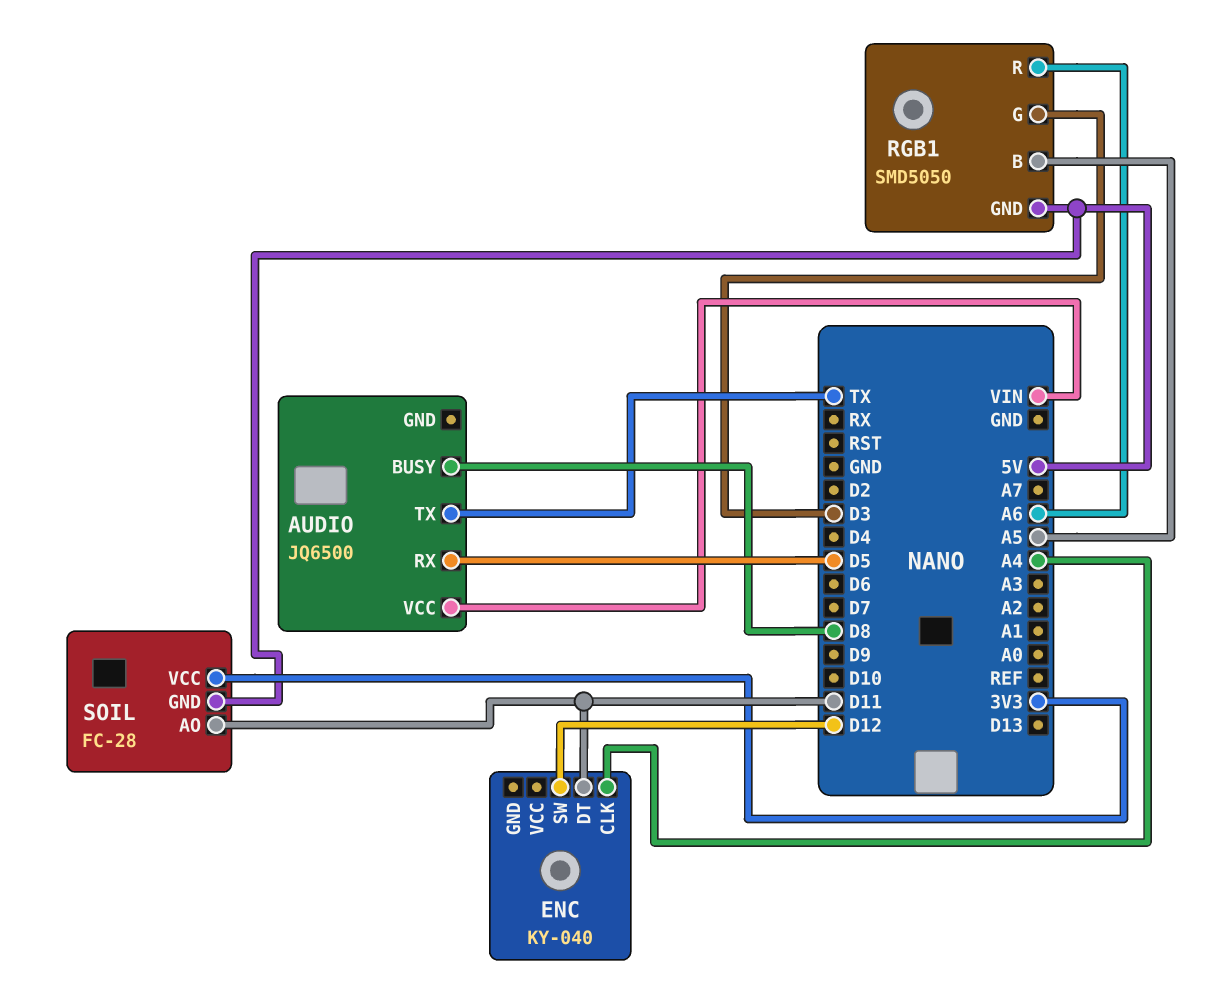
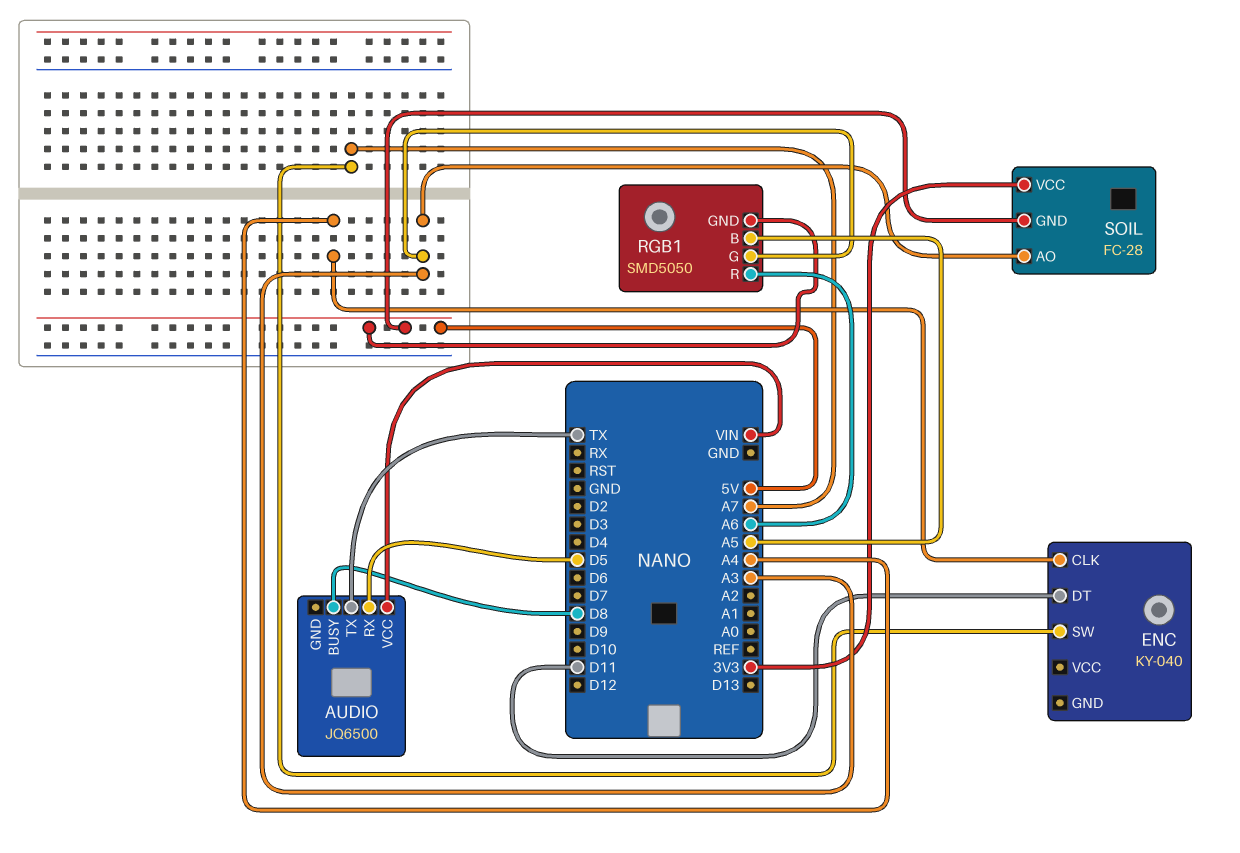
ENC pin SW: D12 -> A7
RGB1 pin G: D3 -> A3
SOIL pin AO: D11 -> A3

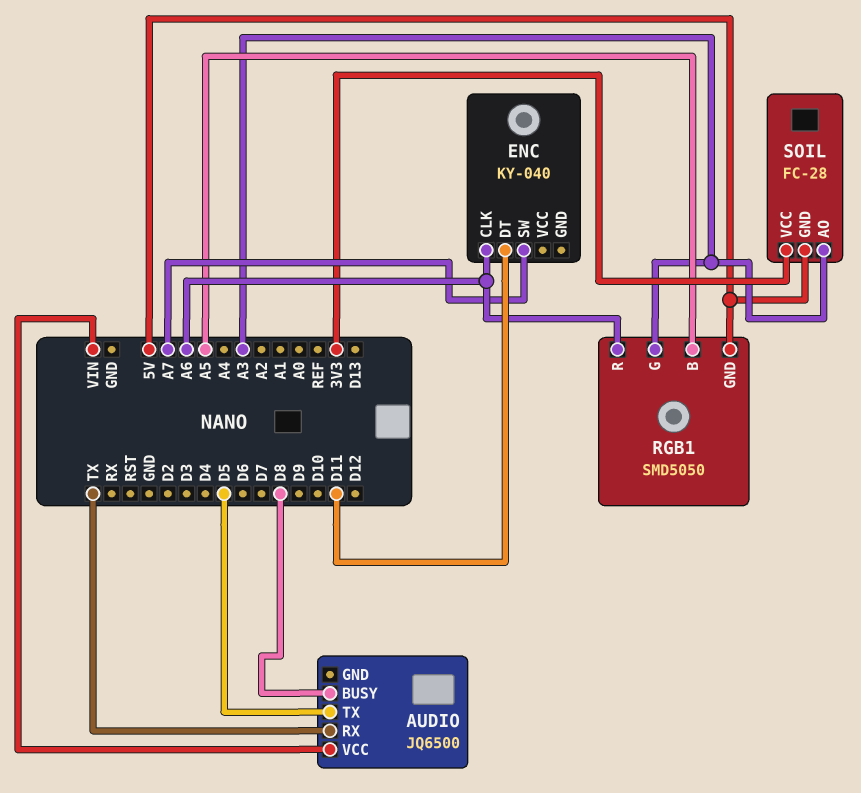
AUDIO pin RX: D5 -> TX
AUDIO pin TX: TX -> D5
ENC pin CLK: A4 -> A6

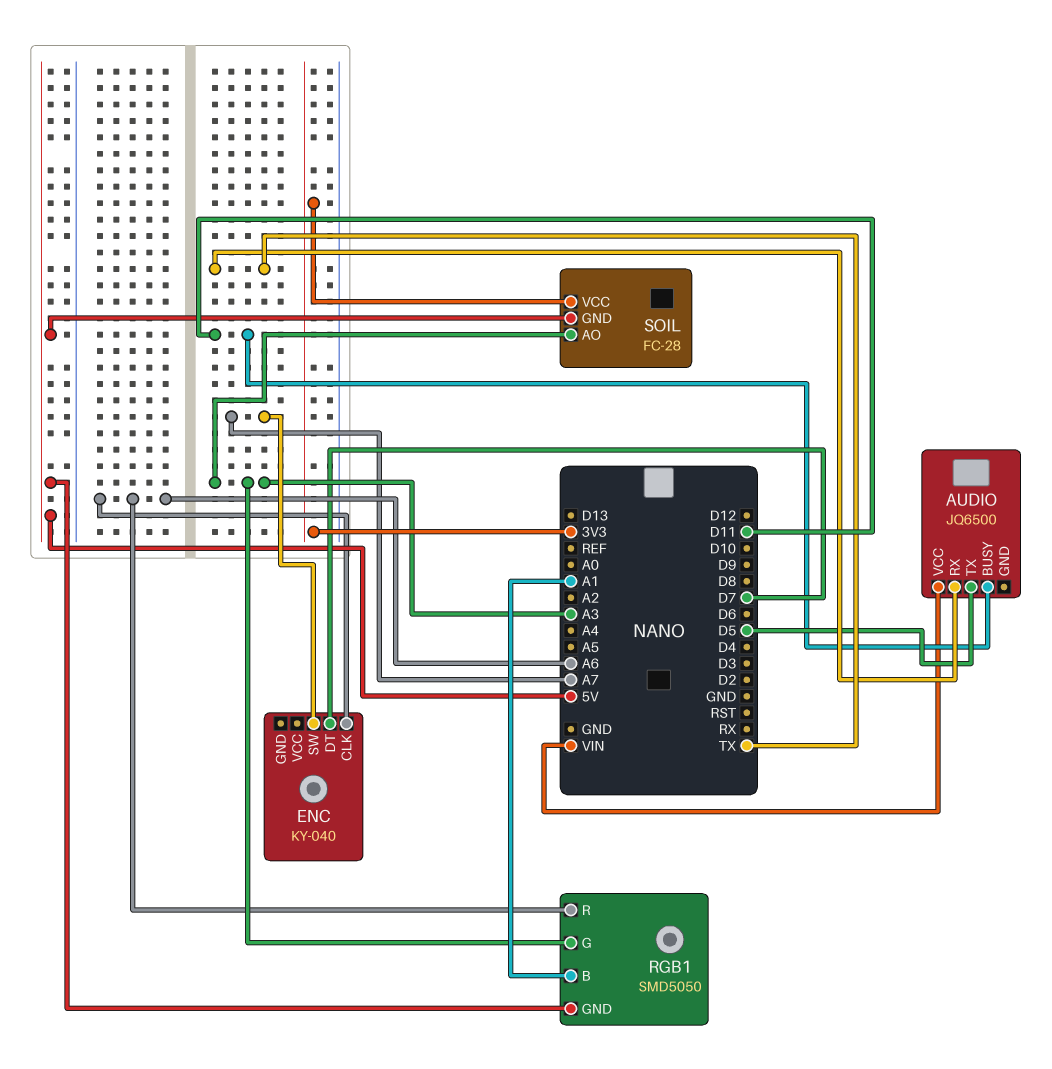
AUDIO pin BUSY: D8 -> D11
ENC pin DT: D11 -> D7
RGB1 pin B: A5 -> A1

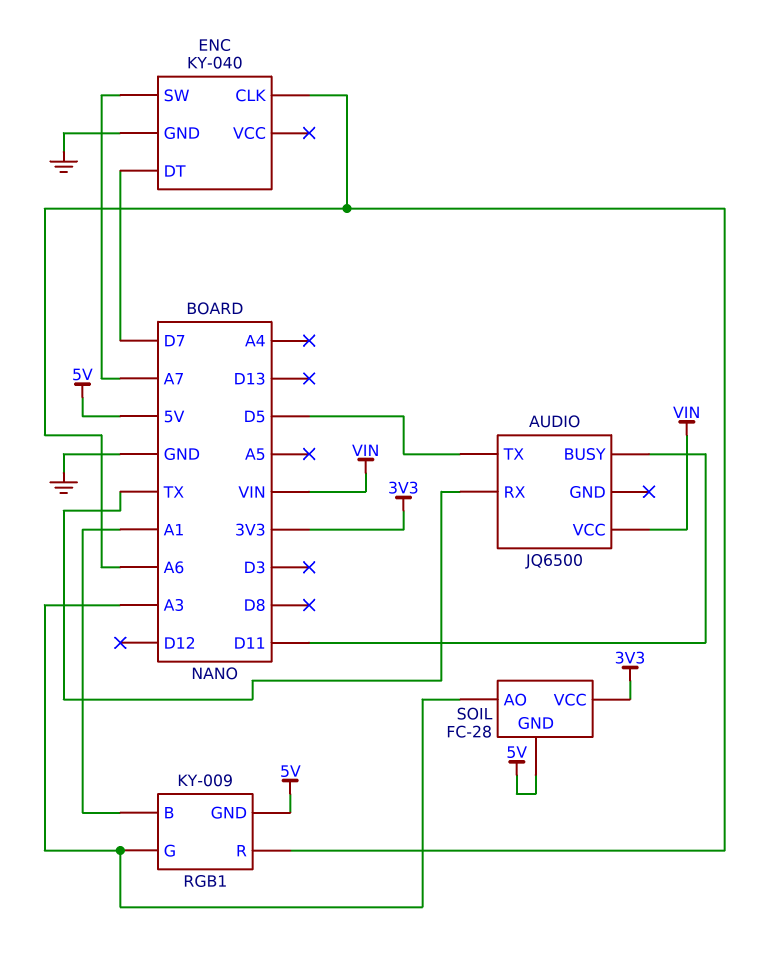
ENC pin GND: none -> GND
RGB1: SMD5050 -> KY-009

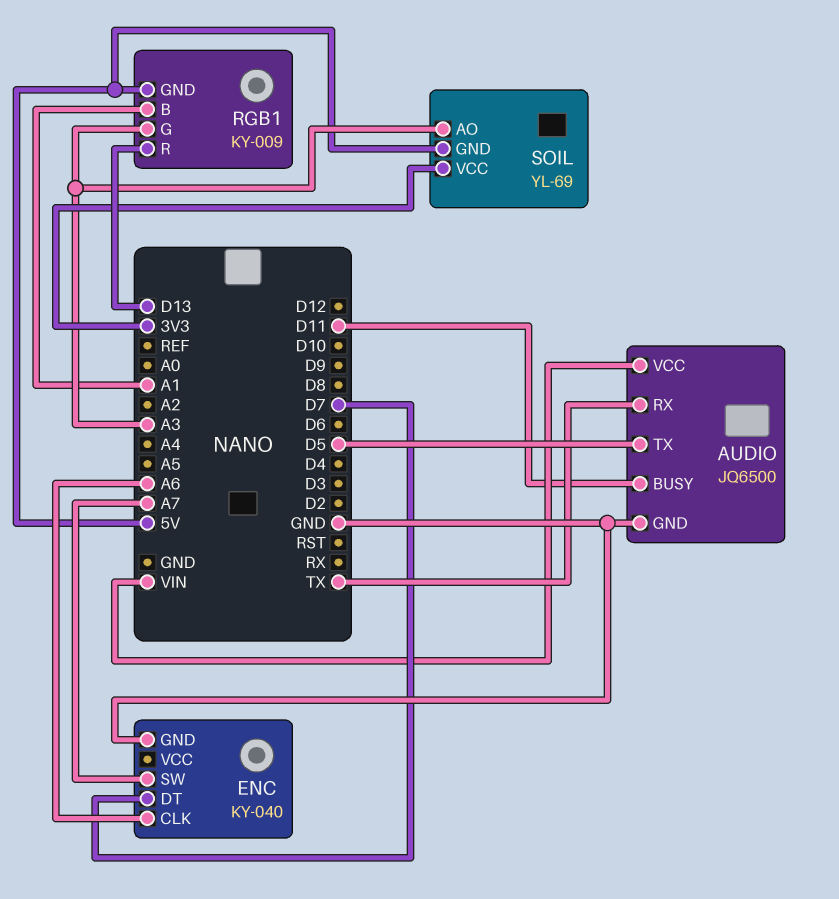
AUDIO pin GND: none -> GND
RGB1 pin R: A6 -> D13
SOIL: FC-28 -> YL-69

